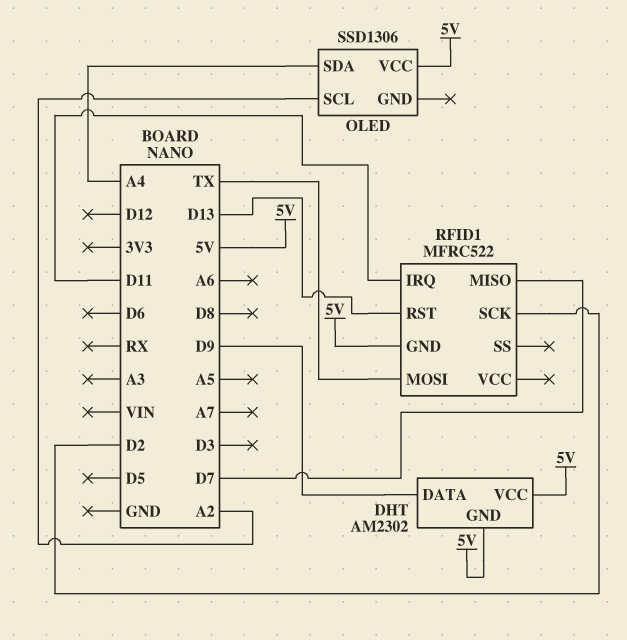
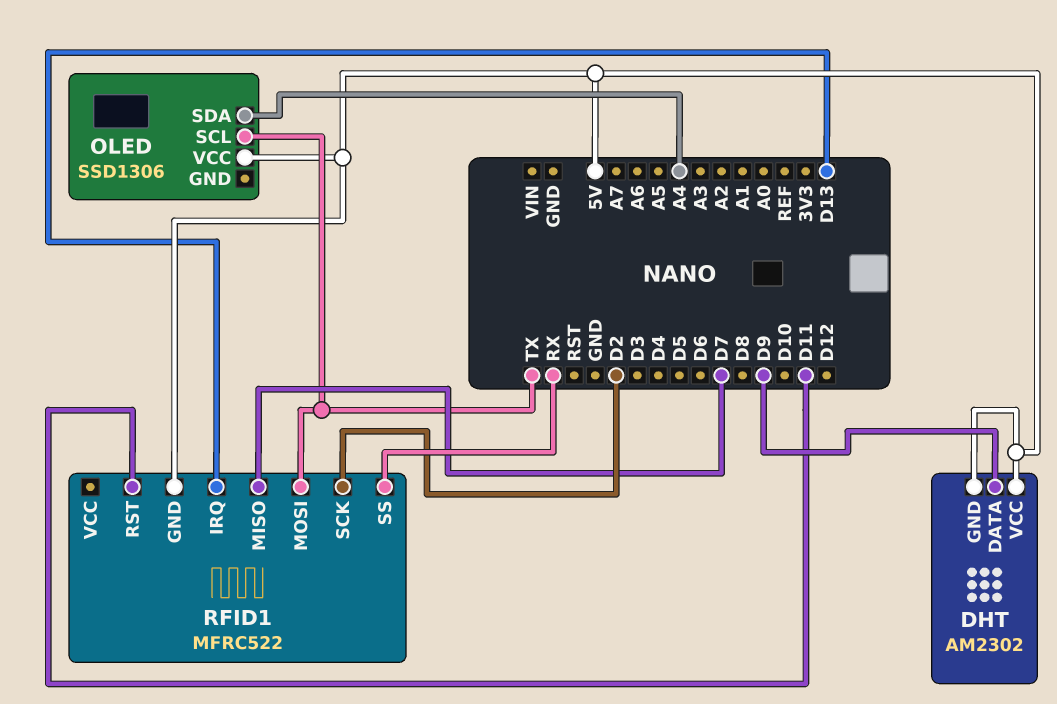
OLED pin SCL: A2 -> TX
RFID1 pin IRQ: D11 -> D13
RFID1 pin RST: D13 -> D11
RFID1 pin SS: none -> RX

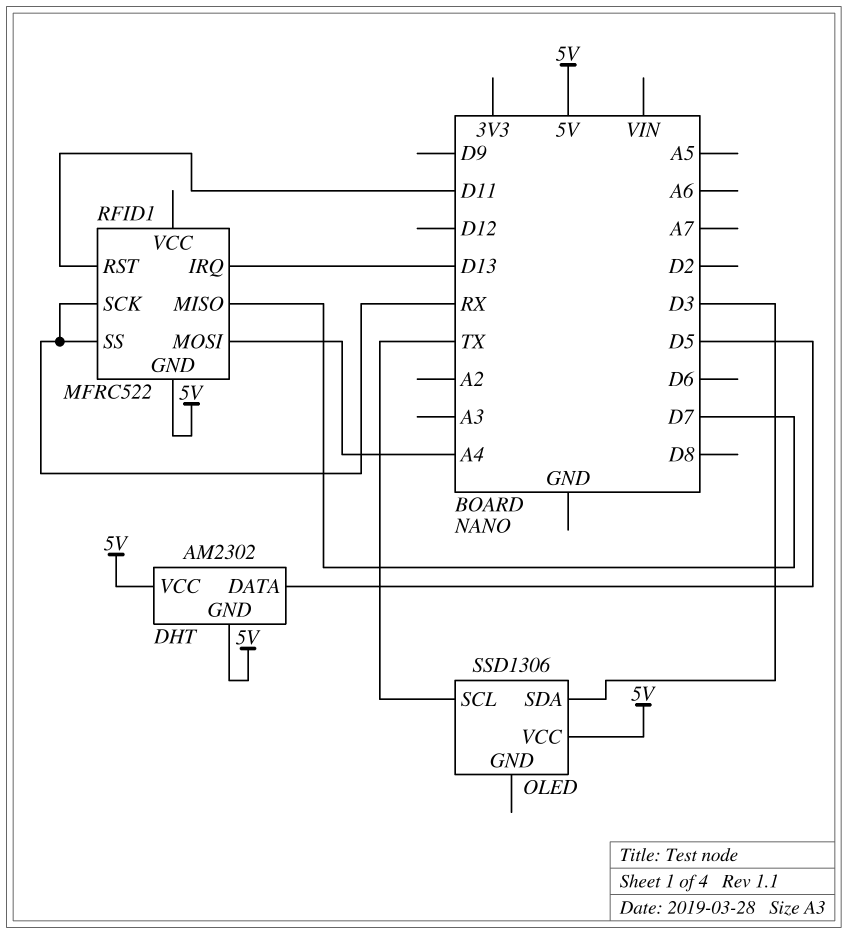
DHT pin DATA: D9 -> D5
OLED pin SDA: A4 -> D3
RFID1 pin MOSI: TX -> A4
RFID1 pin SCK: D2 -> RX

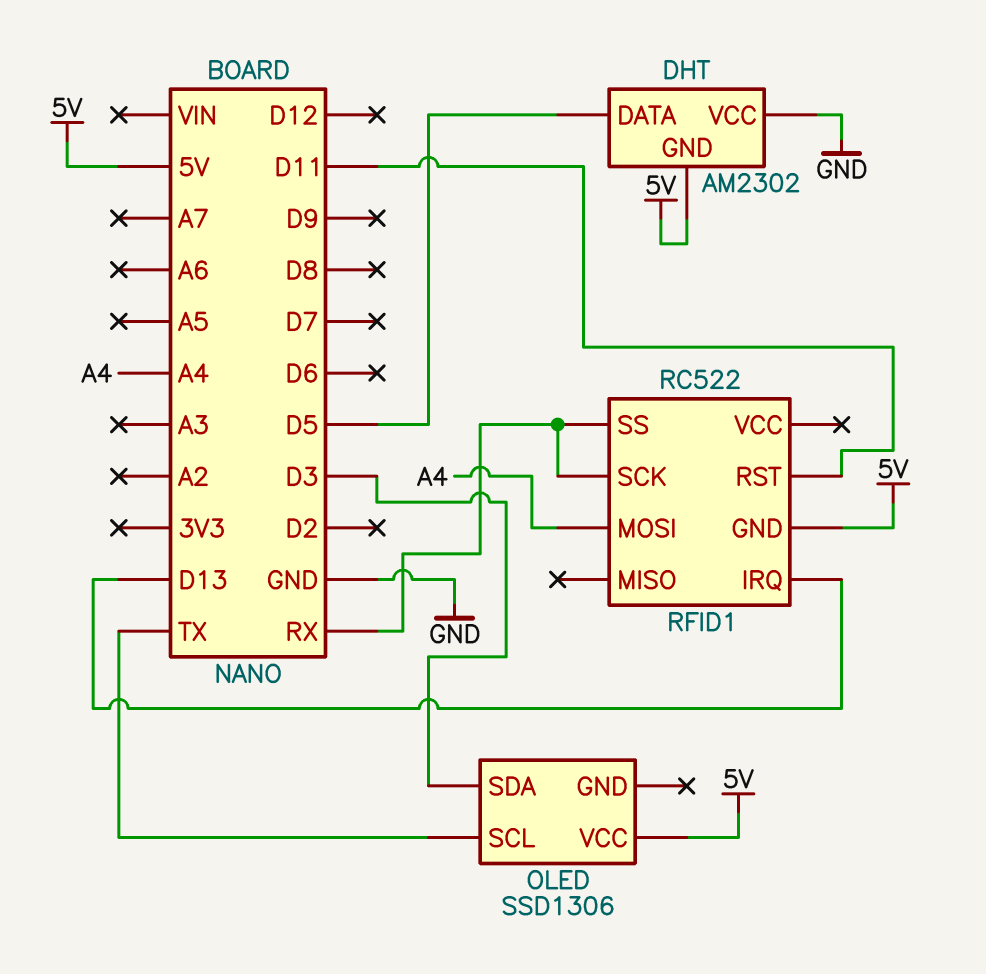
DHT pin VCC: 5V -> GND
RFID1: MFRC522 -> RC522
RFID1 pin MISO: D7 -> none

